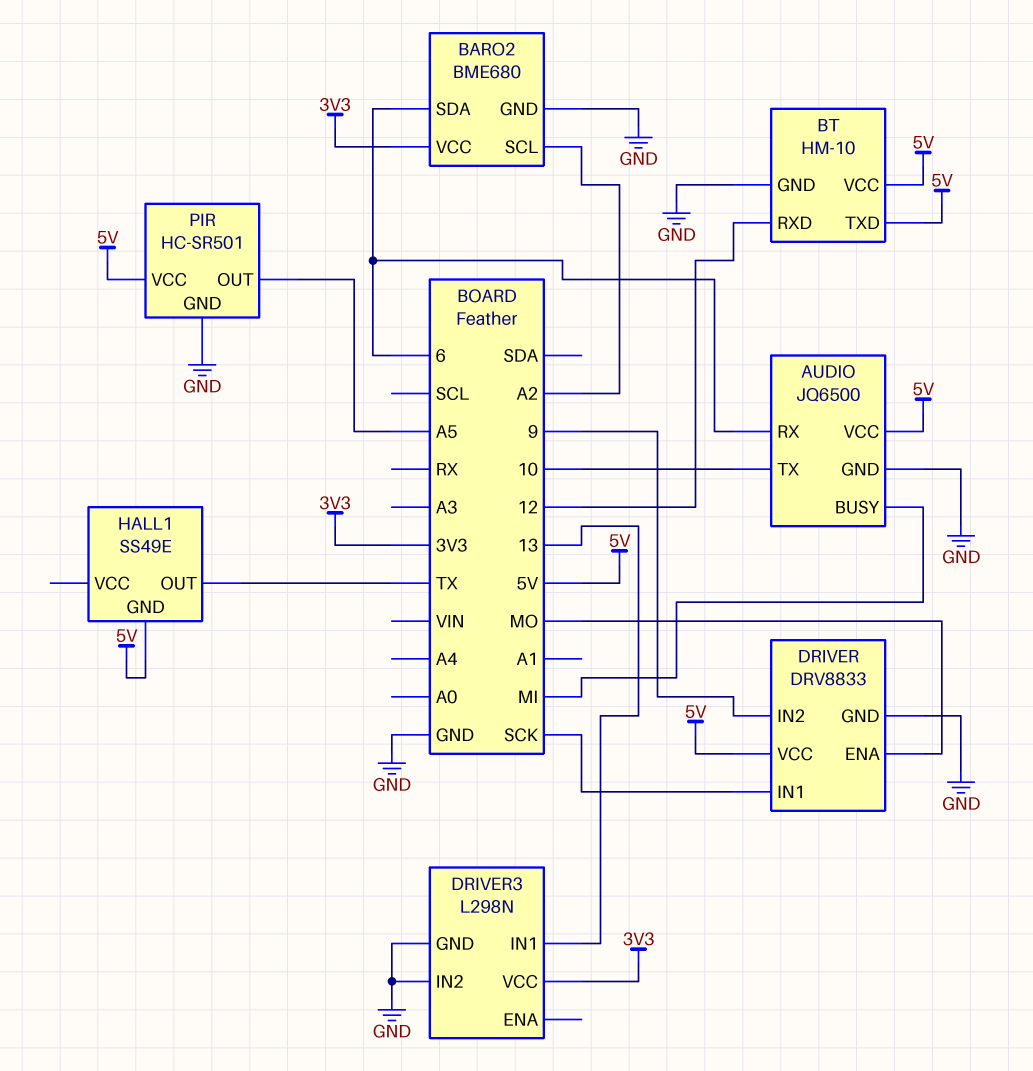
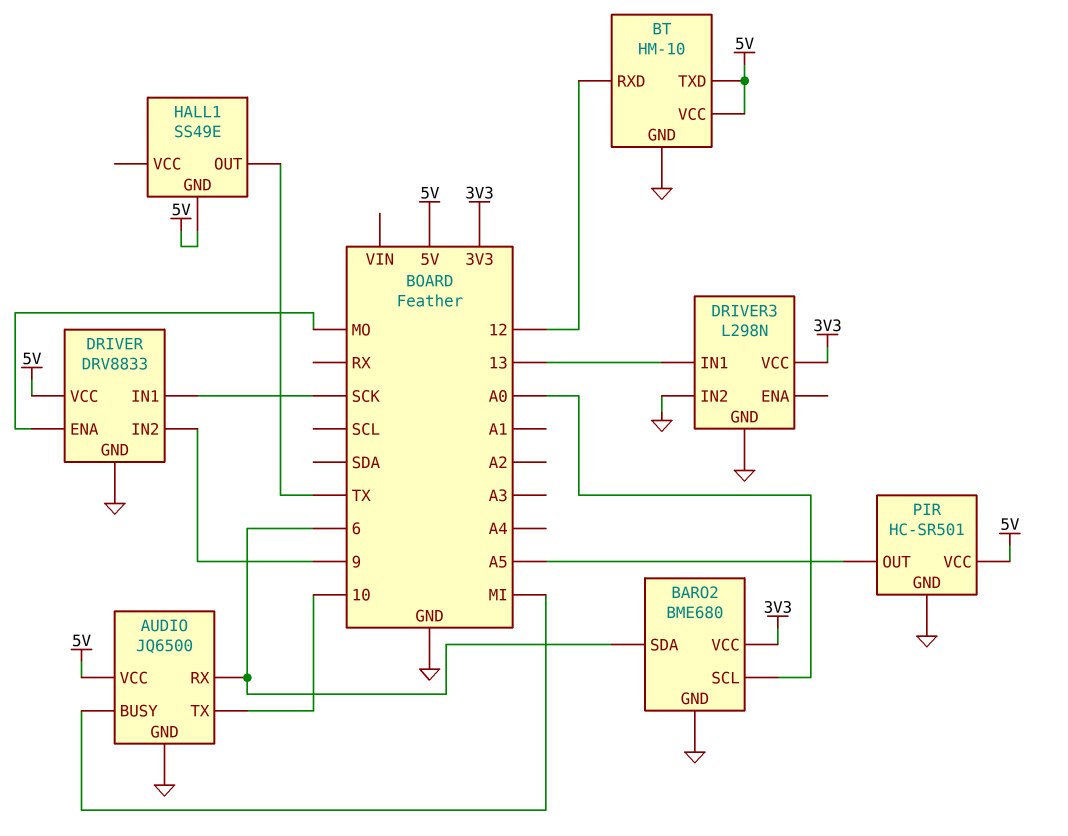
BARO2 pin SCL: A2 -> A0

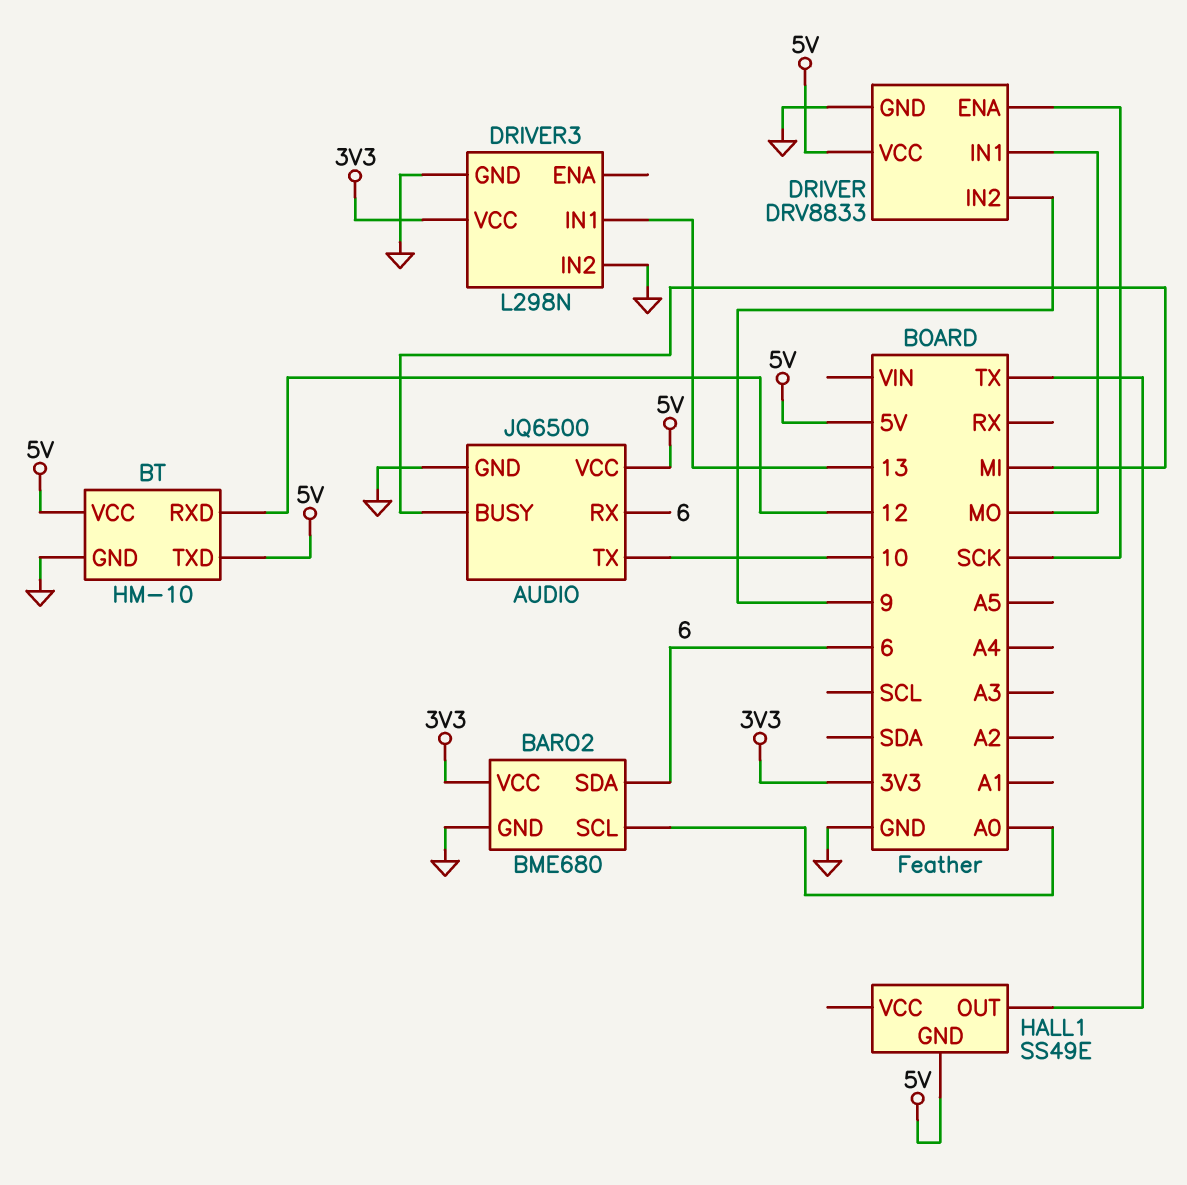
DRIVER pin ENA: MO -> SCK
DRIVER pin IN1: SCK -> MO
PIR: HC-SR501 -> none
PIR pin GND: GND -> none
PIR pin OUT: A5 -> none
PIR pin VCC: 5V -> none

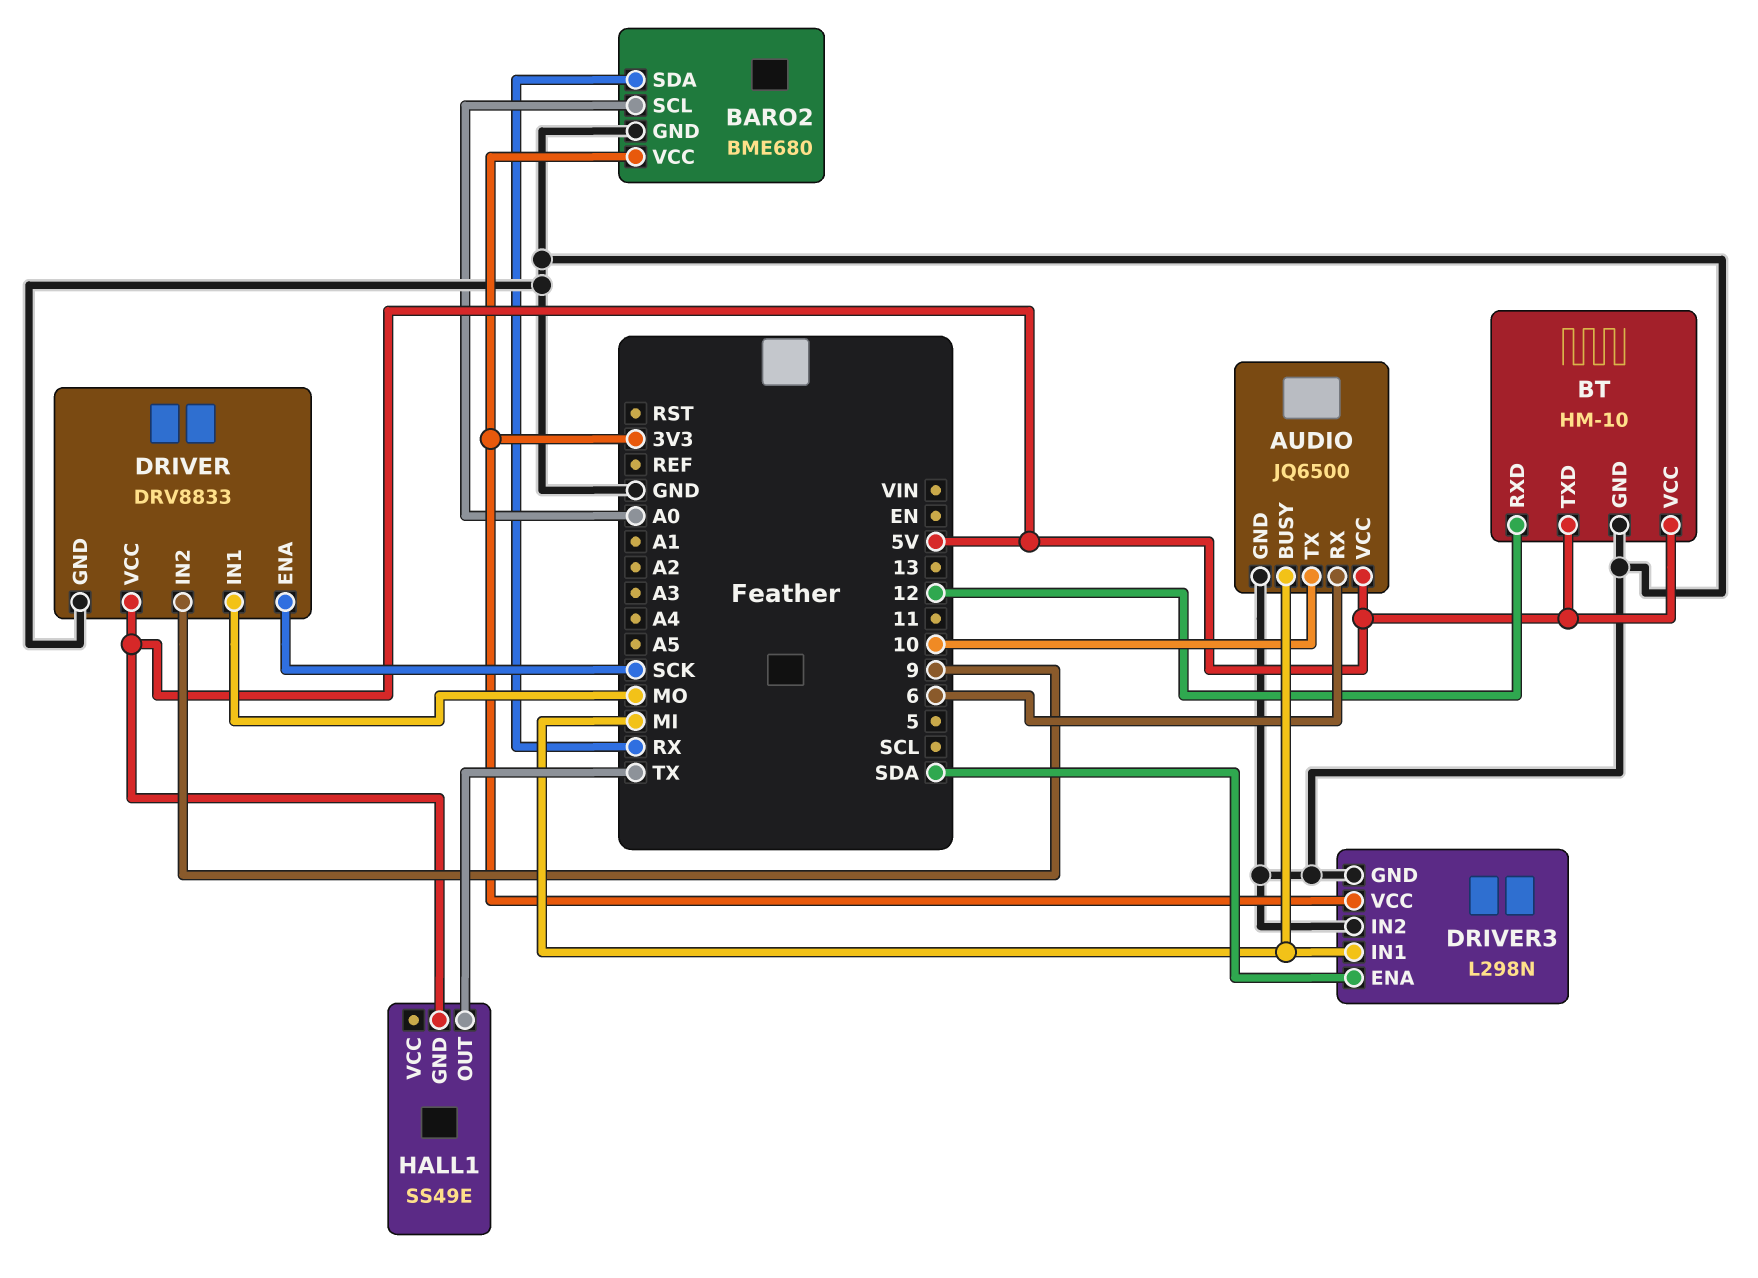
BARO2 pin SDA: 6 -> RX
DRIVER3 pin ENA: none -> SDA
DRIVER3 pin IN1: 13 -> MI

